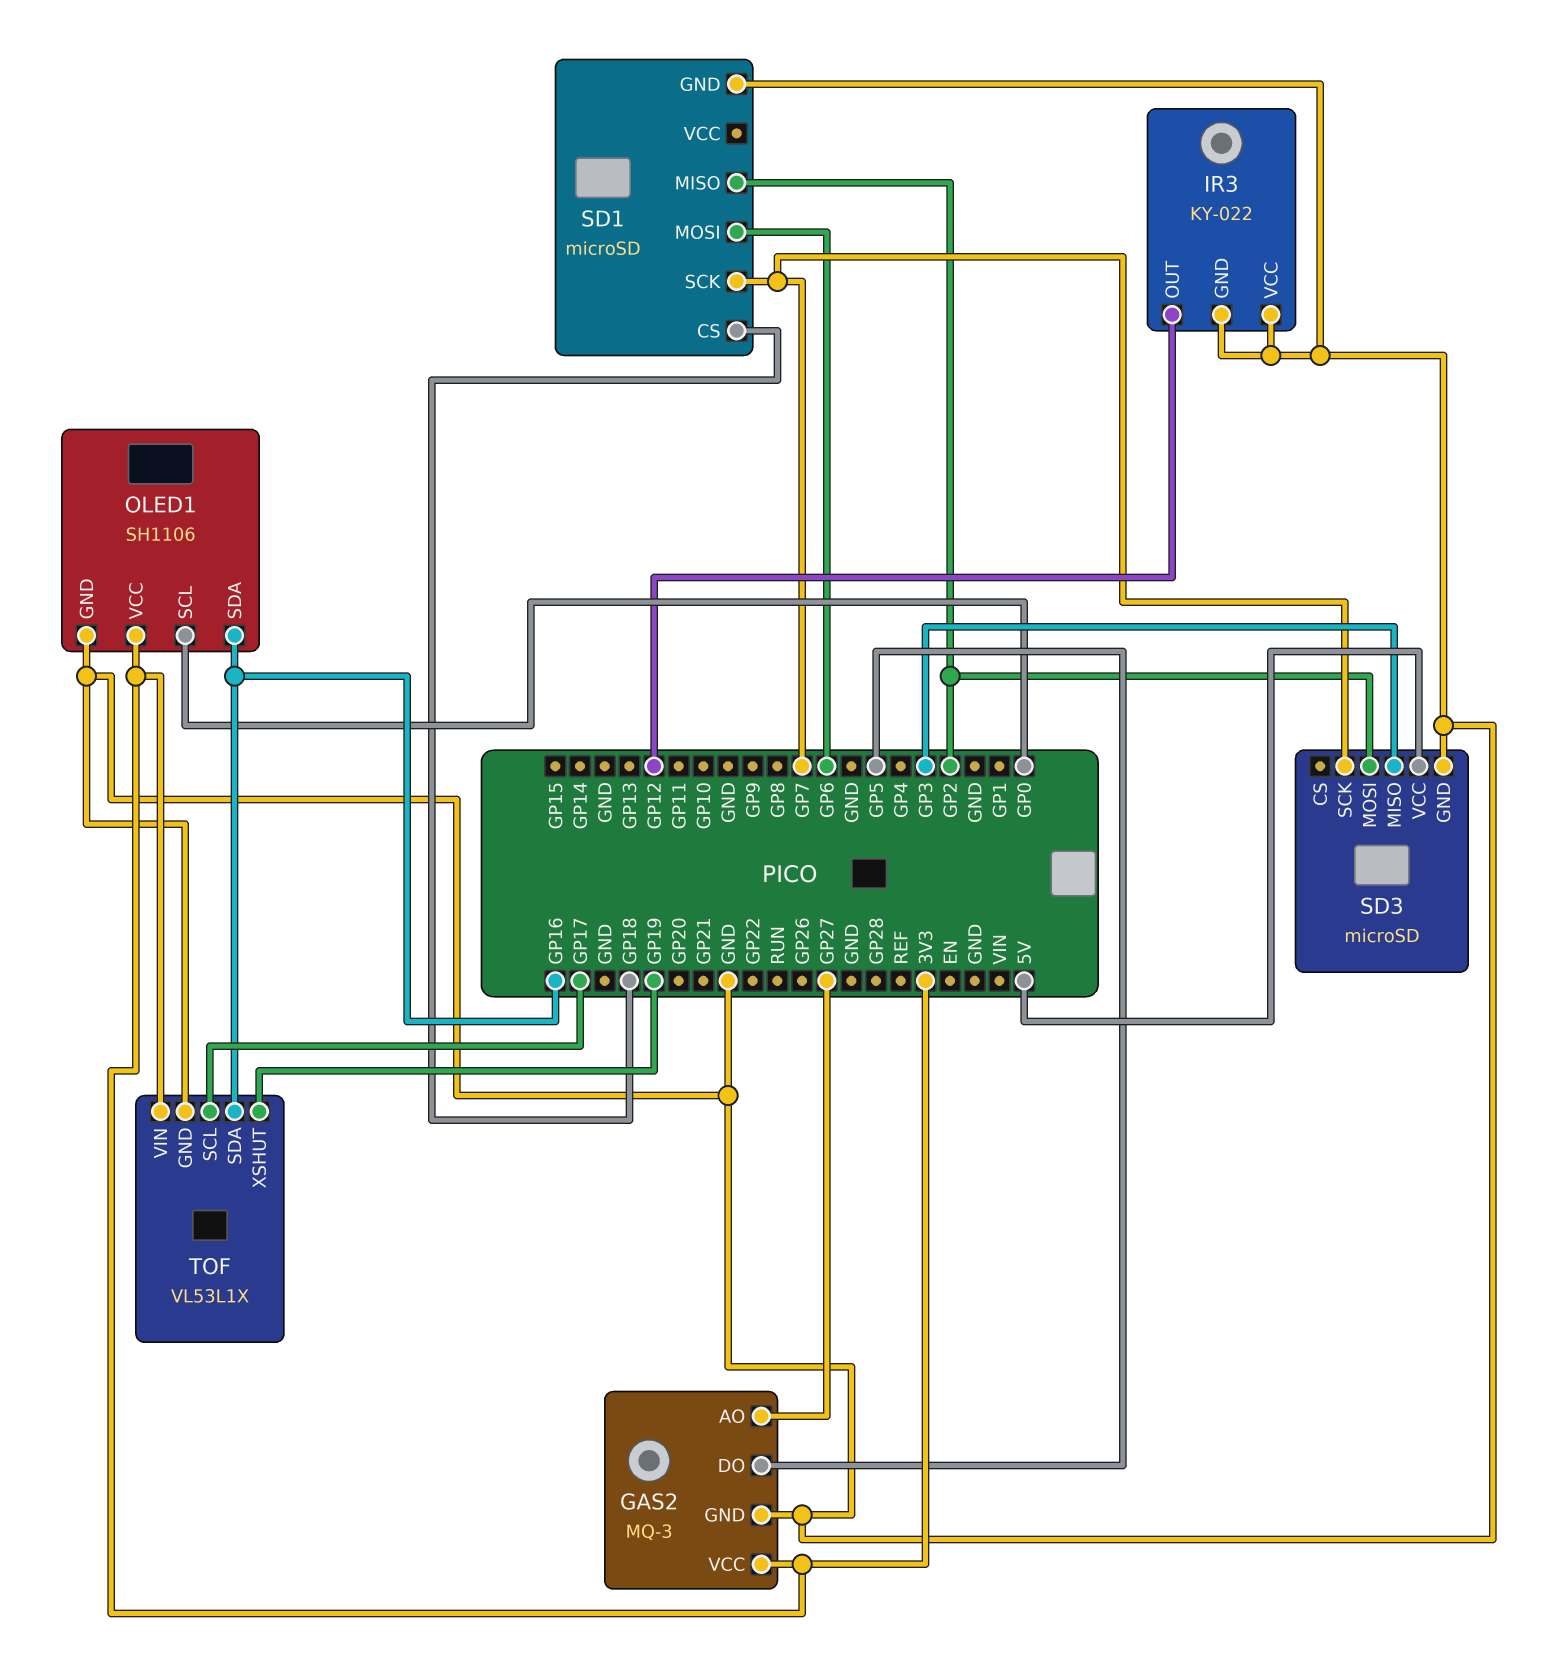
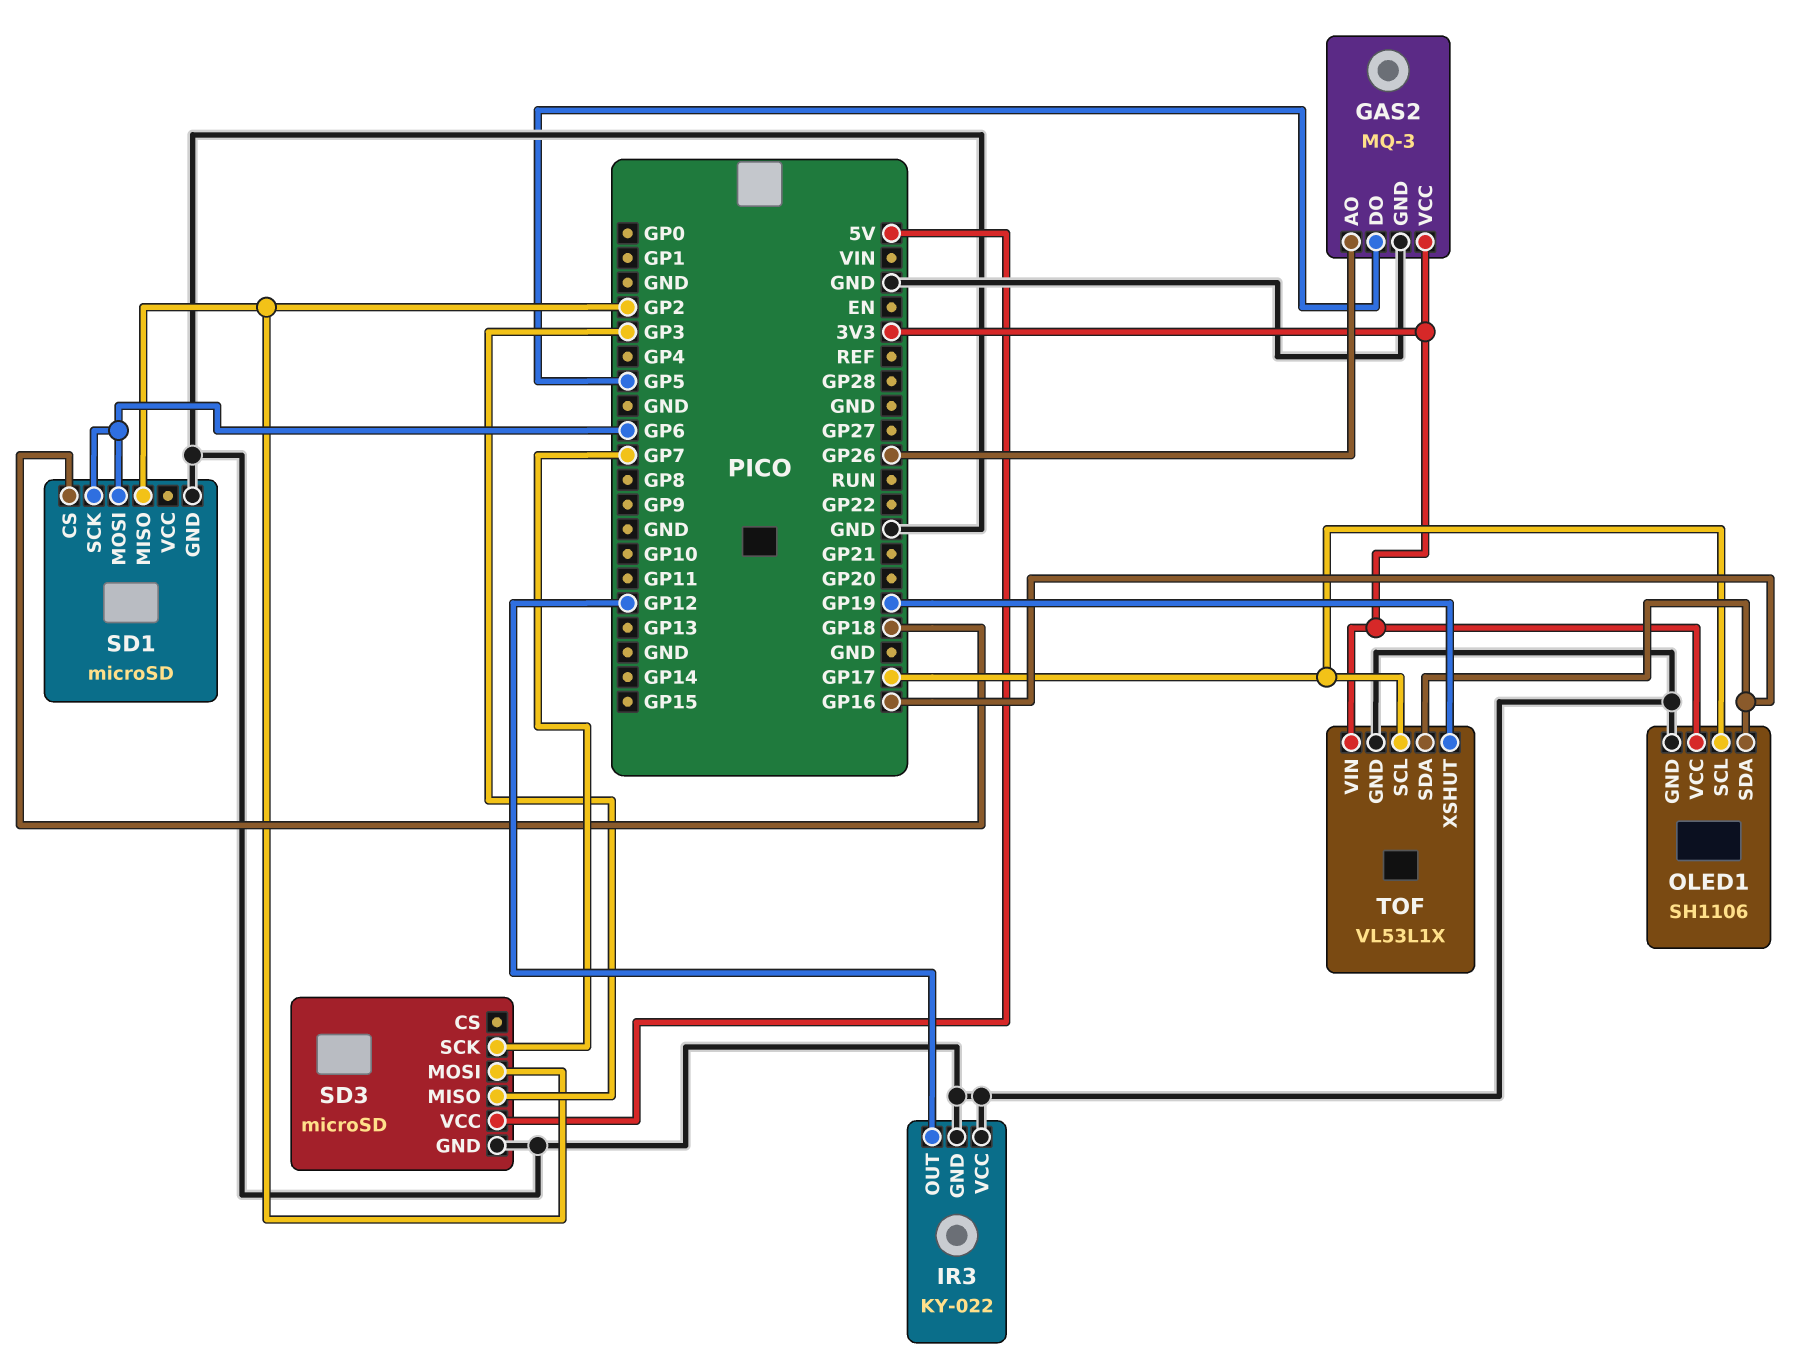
GAS2 pin AO: GP27 -> GP26
OLED1 pin SCL: GP0 -> GP17
SD1 pin SCK: GP7 -> GP6

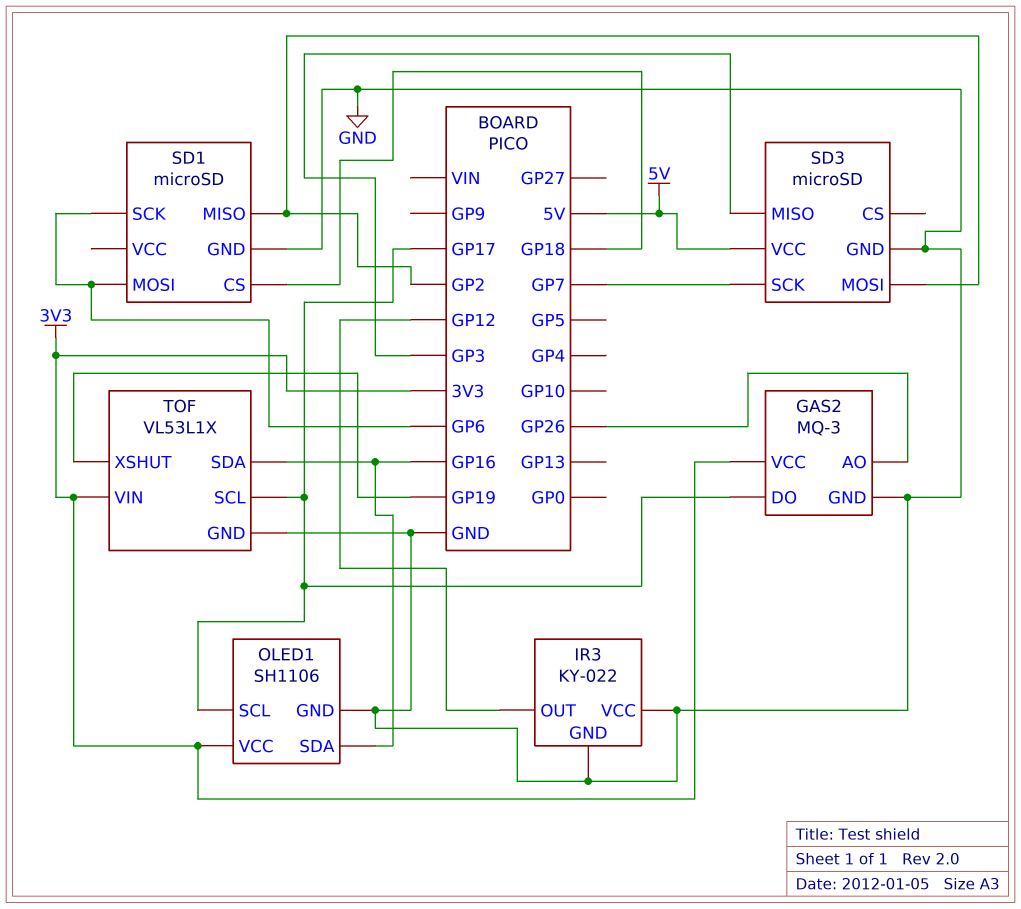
GAS2 pin DO: GP5 -> GP17

